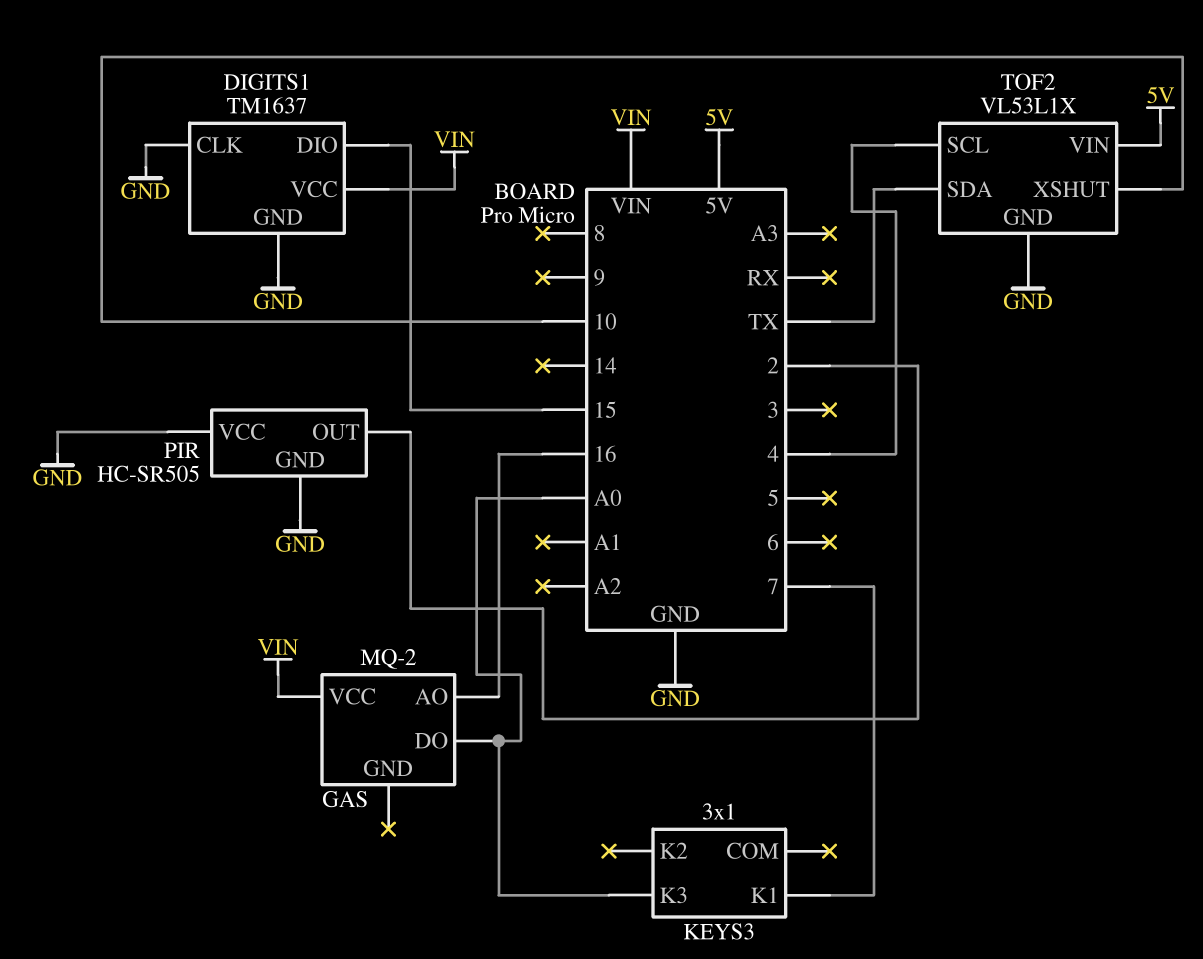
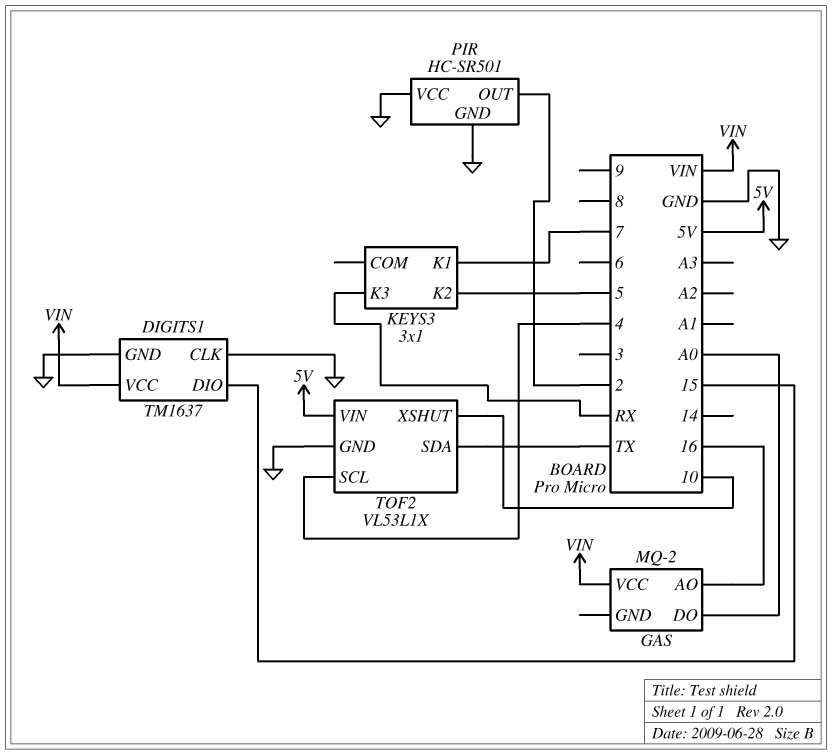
KEYS3 pin K2: none -> 5
KEYS3 pin K3: A0 -> RX
PIR: HC-SR505 -> HC-SR501

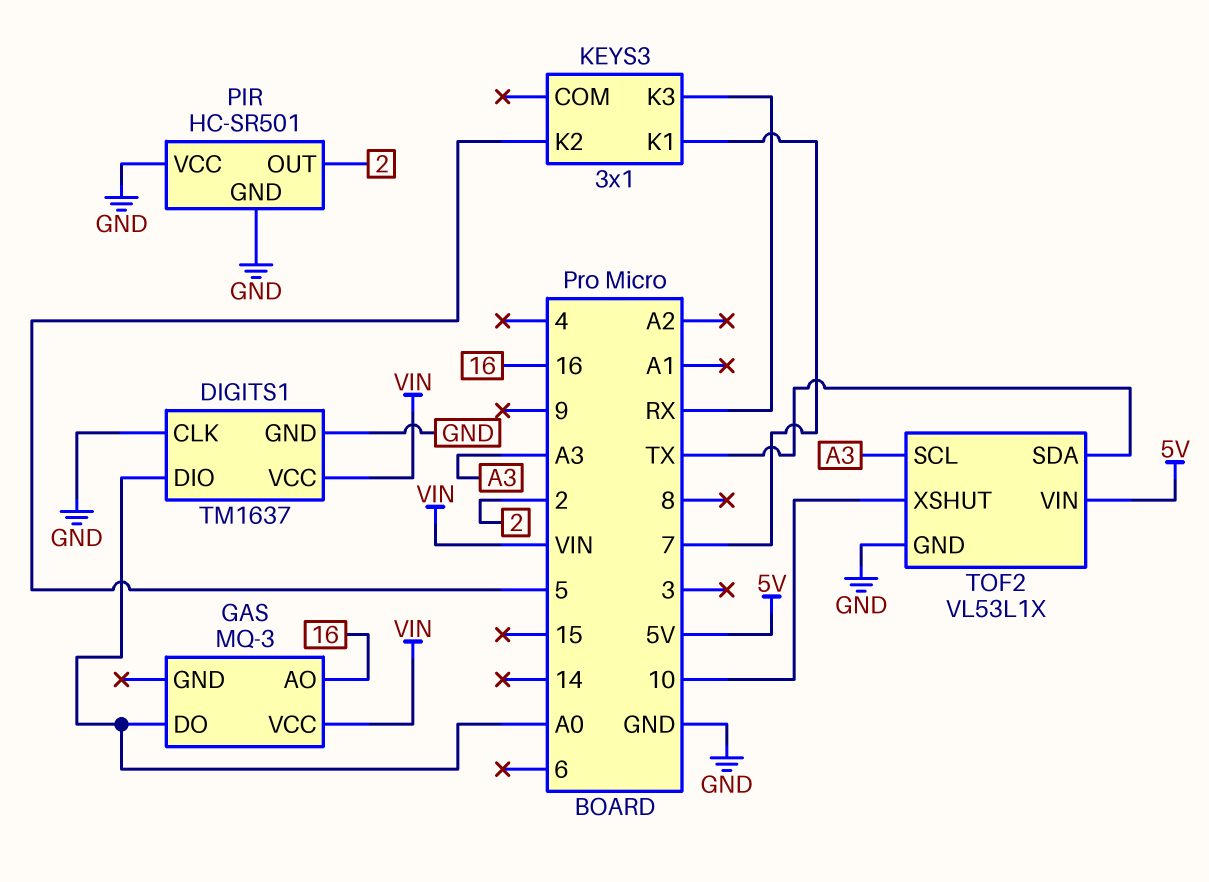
DIGITS1 pin DIO: 15 -> A0
GAS: MQ-2 -> MQ-3
TOF2 pin SCL: 4 -> A3

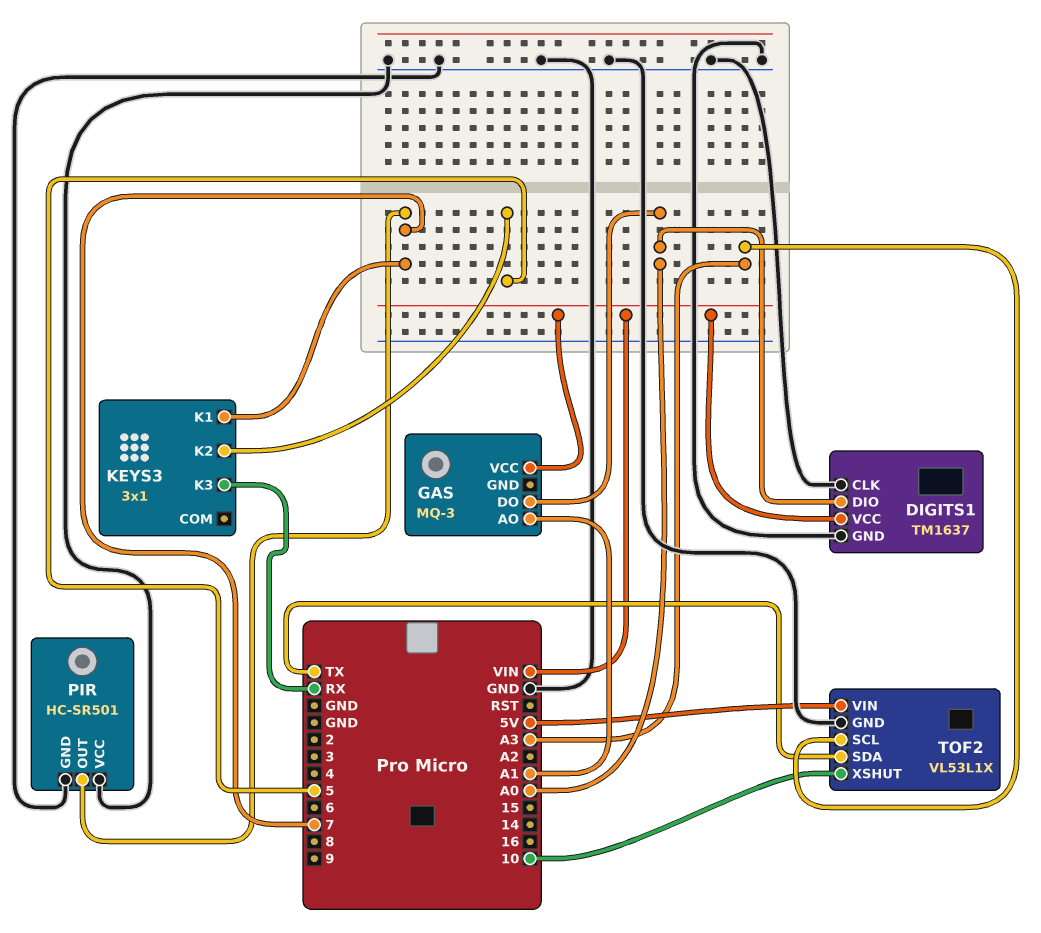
GAS pin AO: 16 -> A1
PIR pin OUT: 2 -> 7

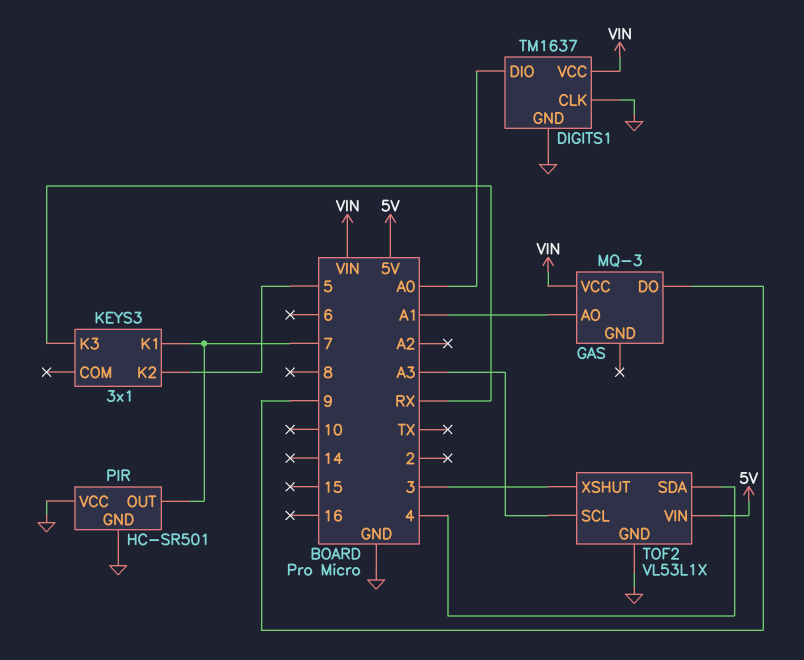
GAS pin DO: A0 -> 9
TOF2 pin SDA: TX -> 4
TOF2 pin XSHUT: 10 -> 3

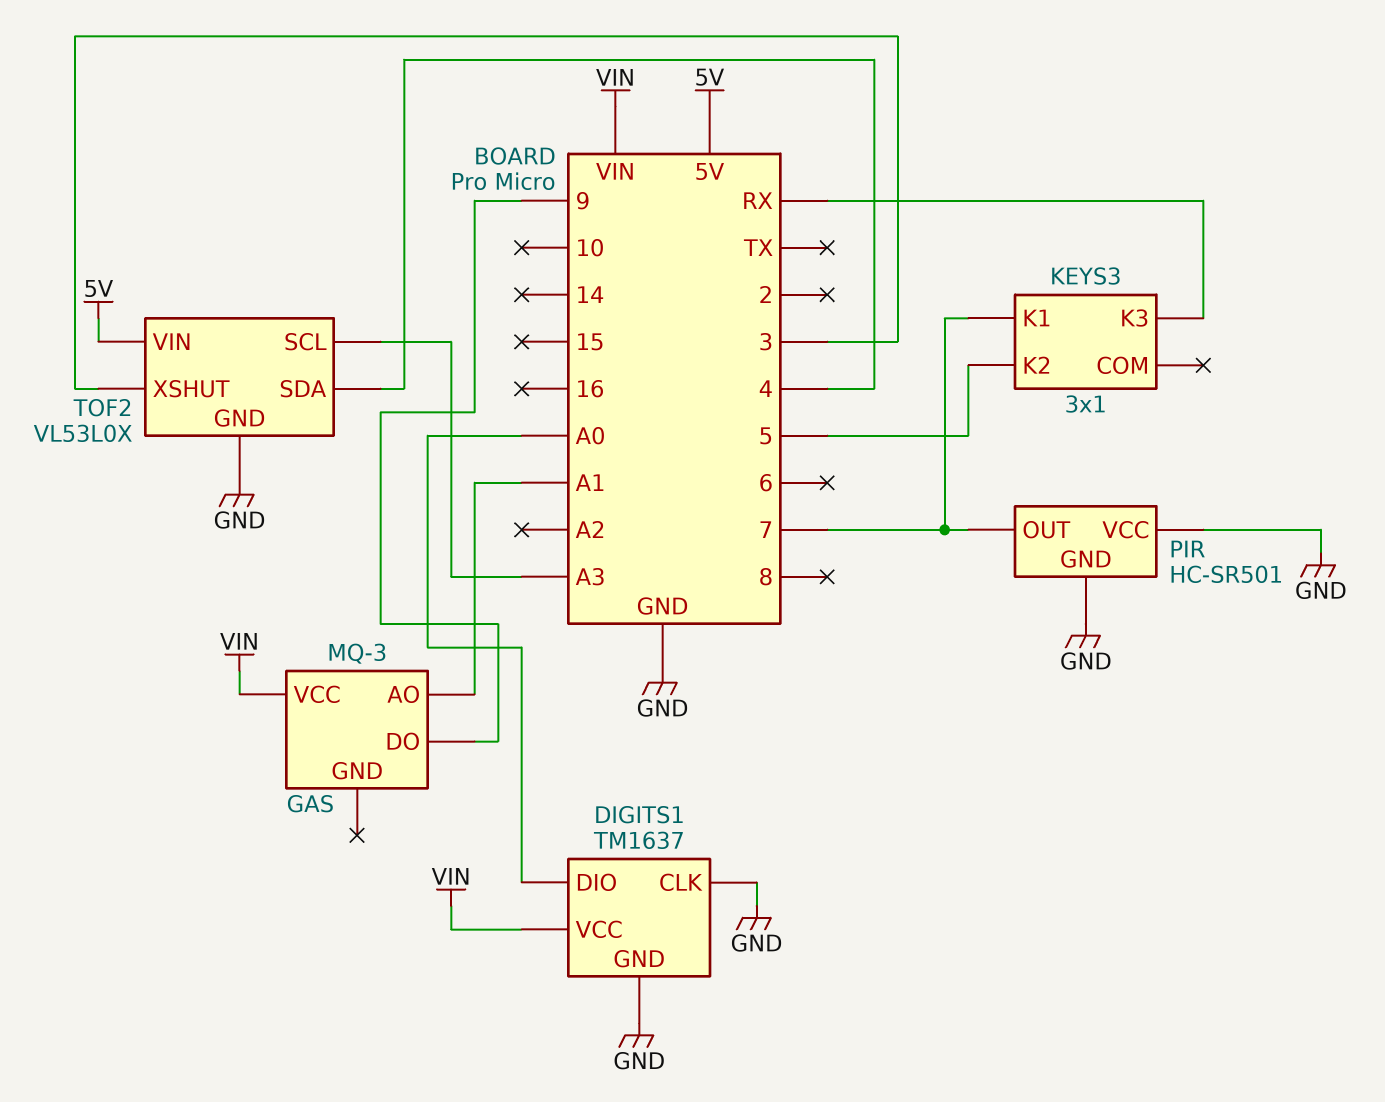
TOF2: VL53L1X -> VL53L0X

